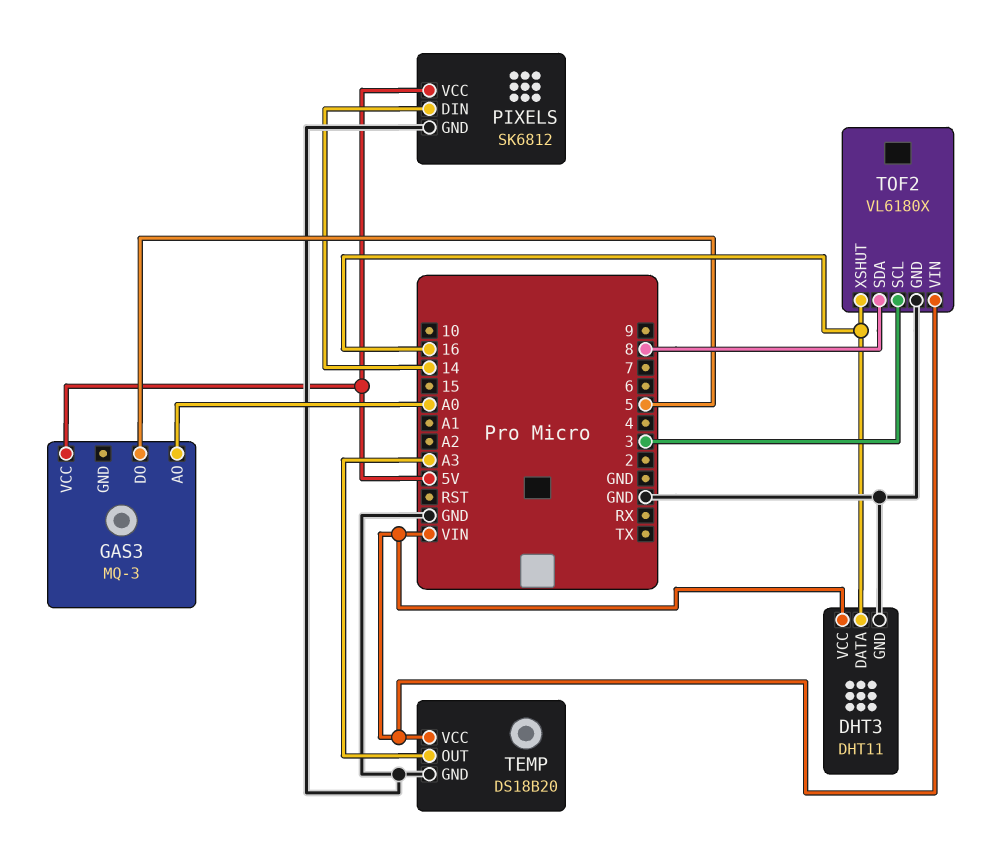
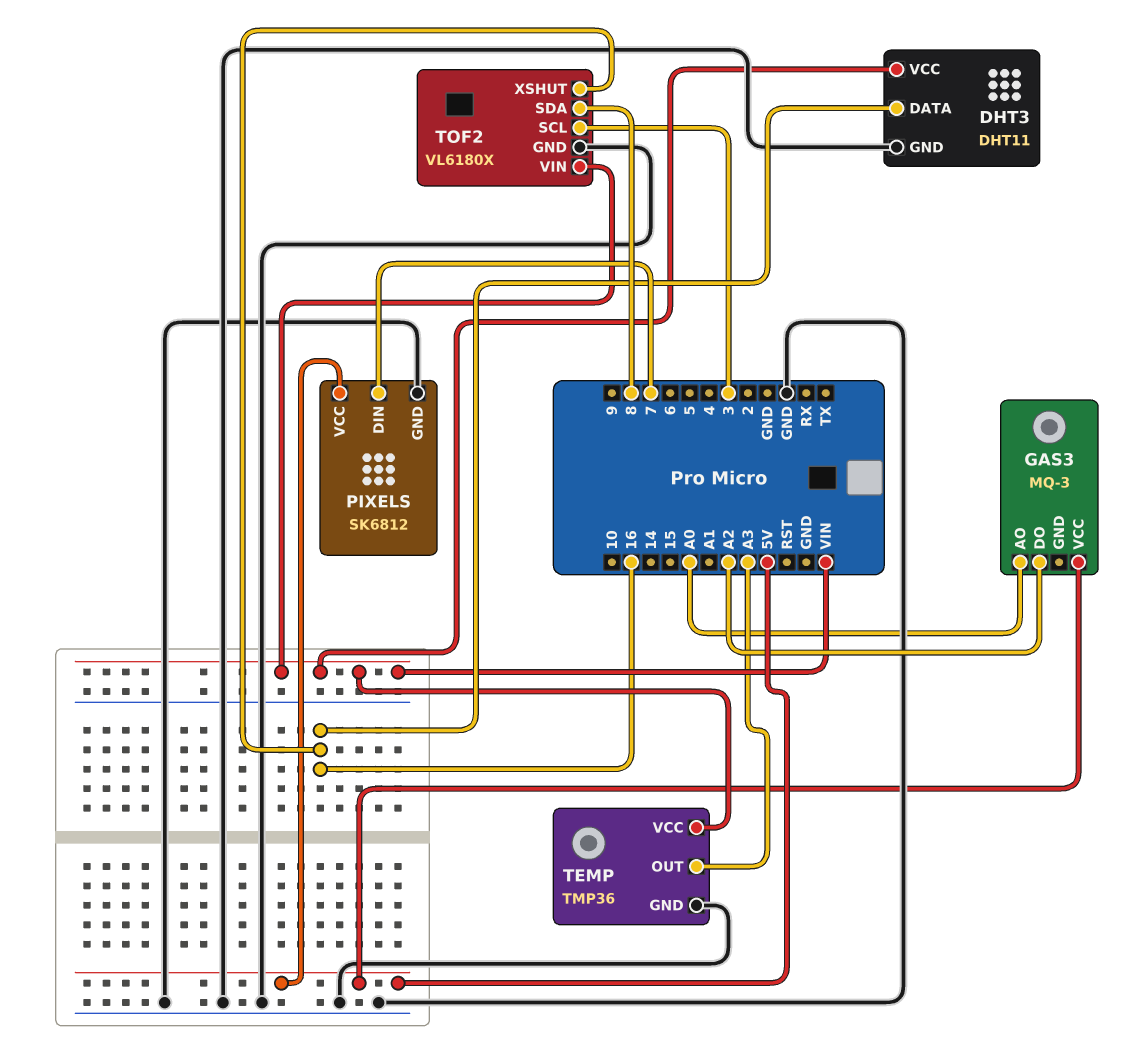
GAS3 pin DO: 5 -> A2
PIXELS pin DIN: 14 -> 7
TEMP: DS18B20 -> TMP36

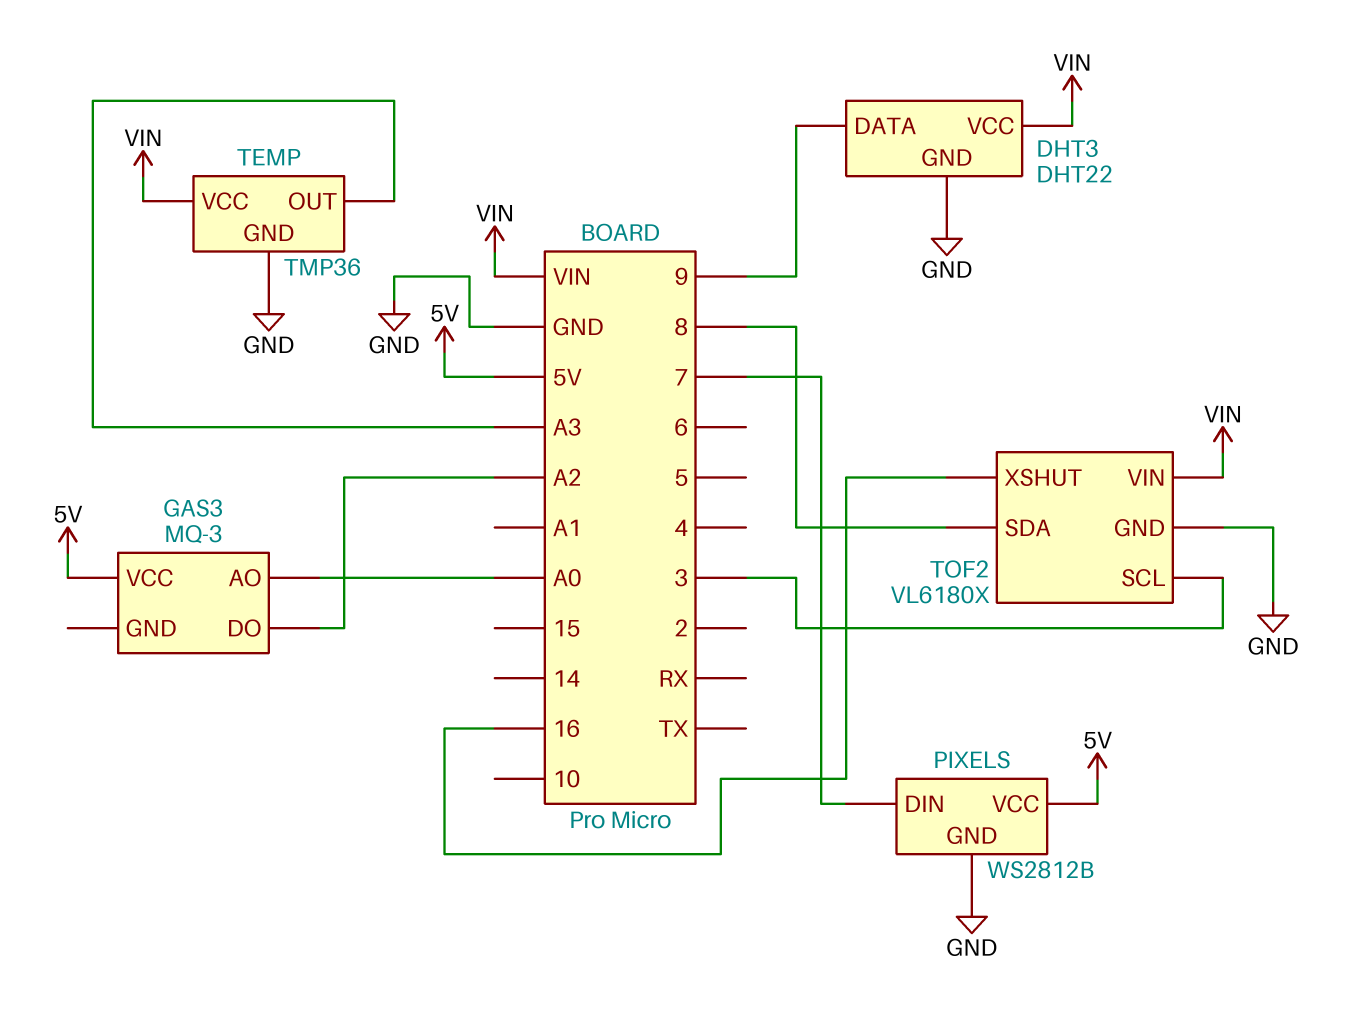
DHT3: DHT11 -> DHT22
DHT3 pin DATA: 16 -> 9
PIXELS: SK6812 -> WS2812B

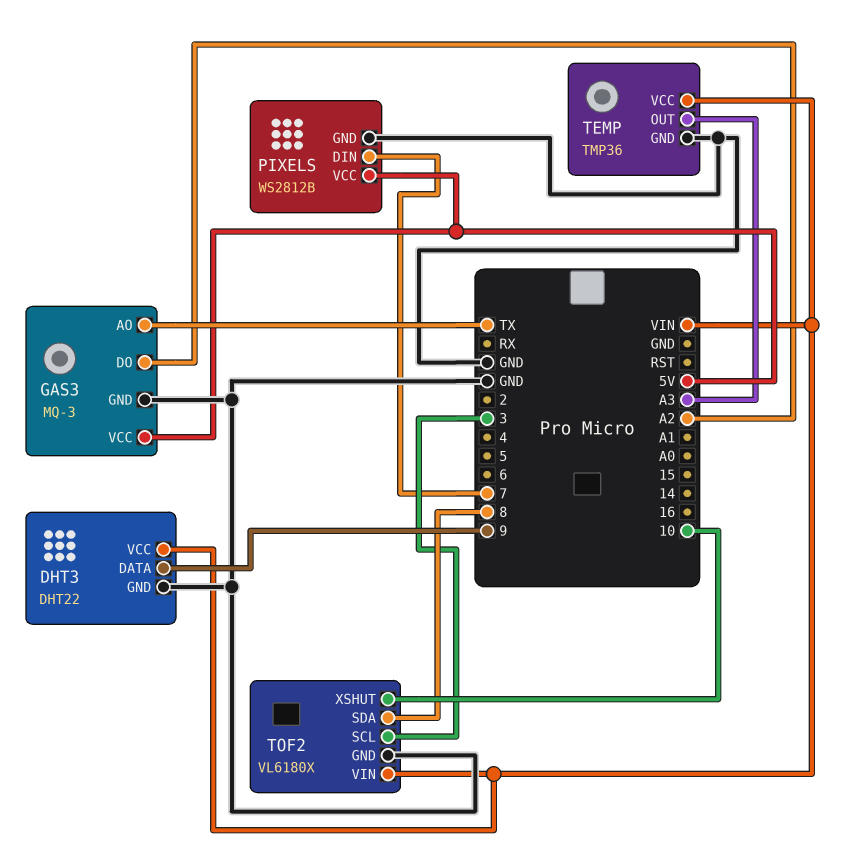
GAS3 pin AO: A0 -> TX
GAS3 pin GND: none -> GND
TOF2 pin XSHUT: 16 -> 10

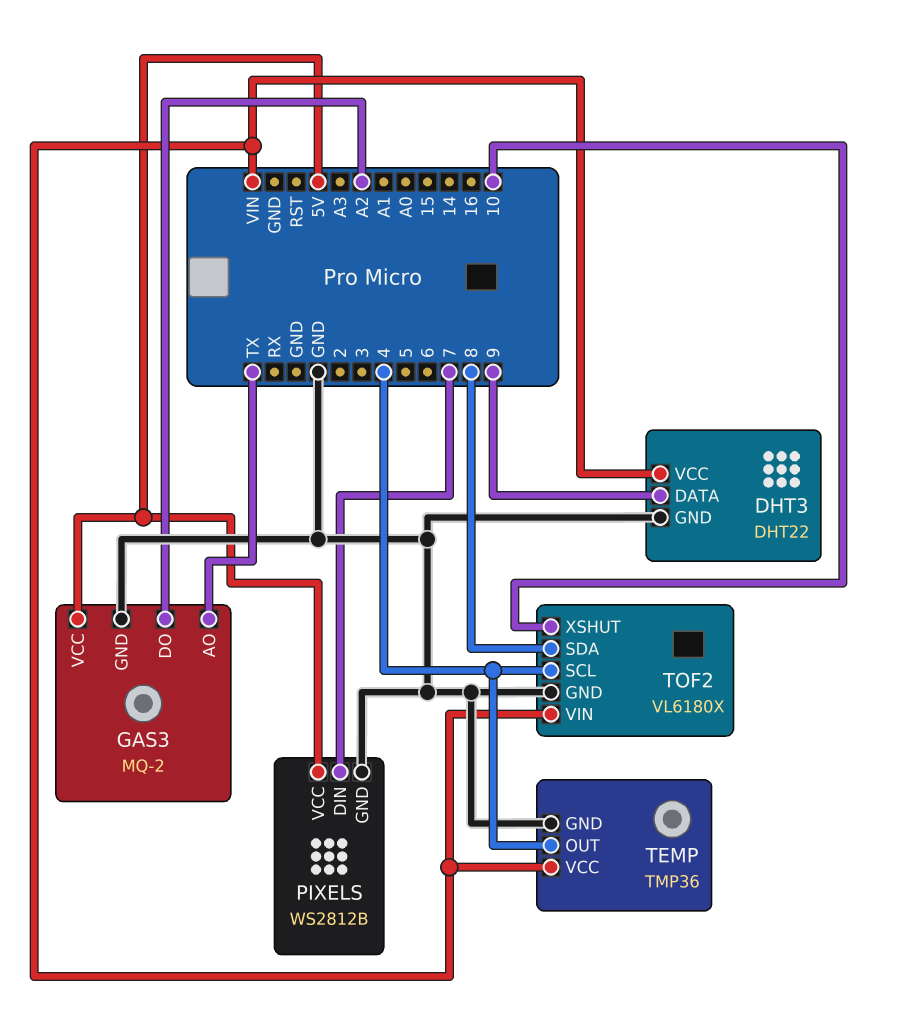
GAS3: MQ-3 -> MQ-2
TEMP pin OUT: A3 -> 4
TOF2 pin SCL: 3 -> 4

